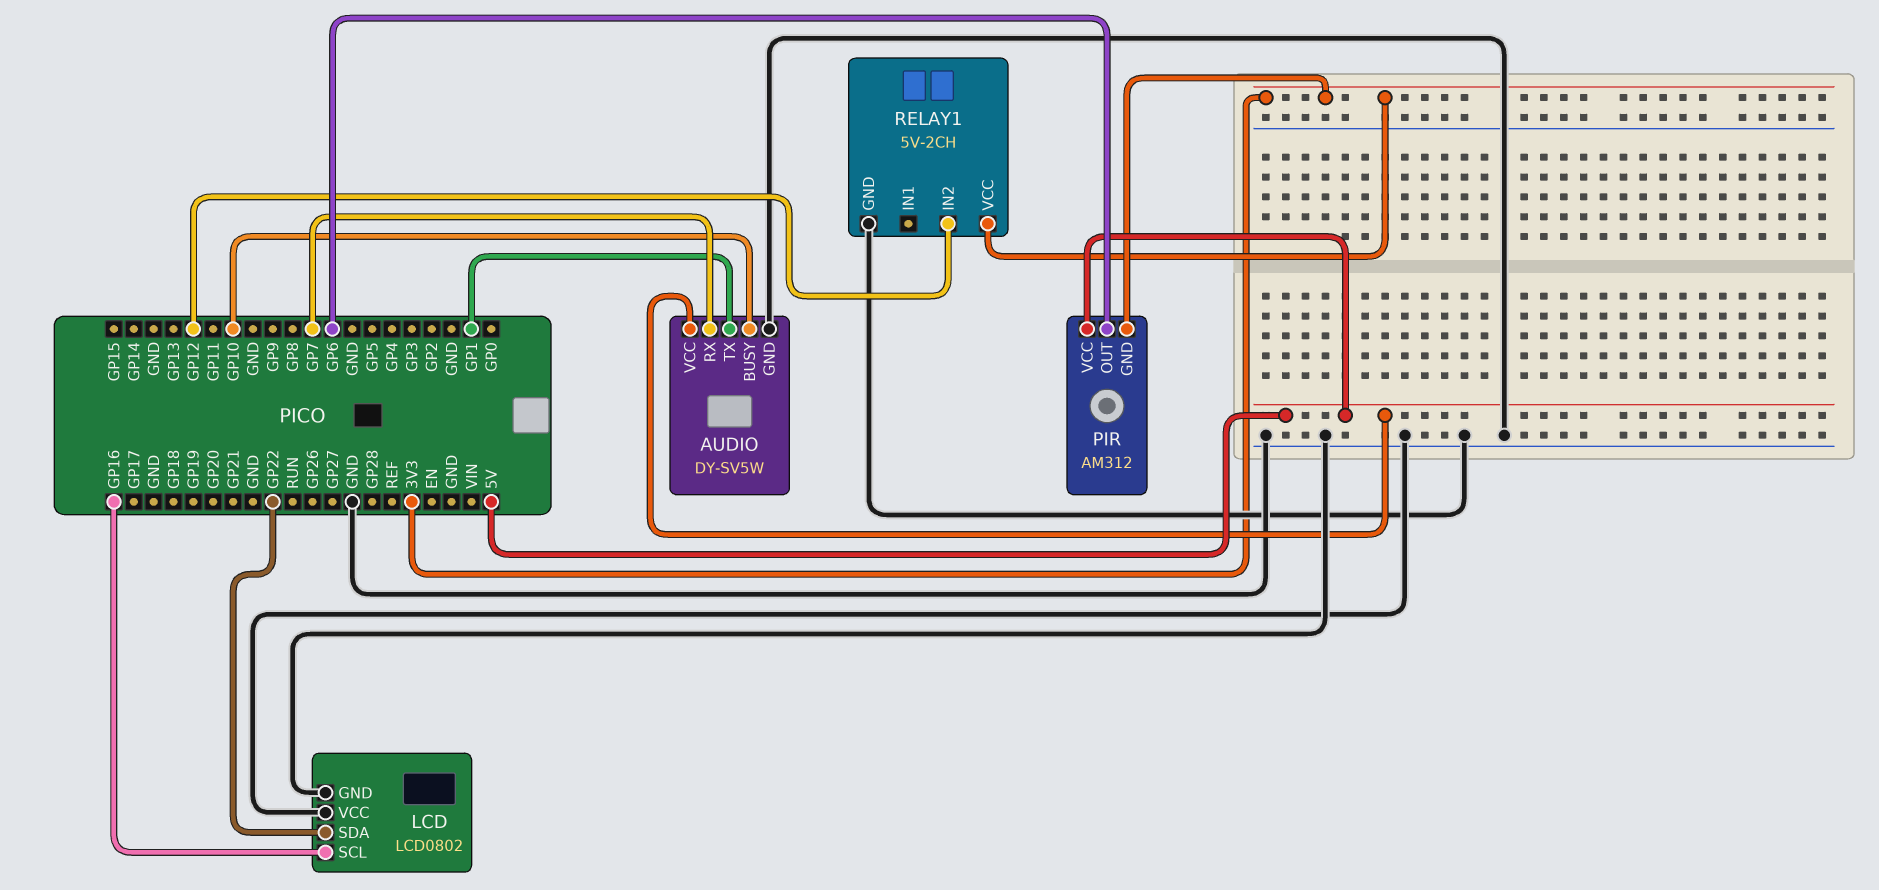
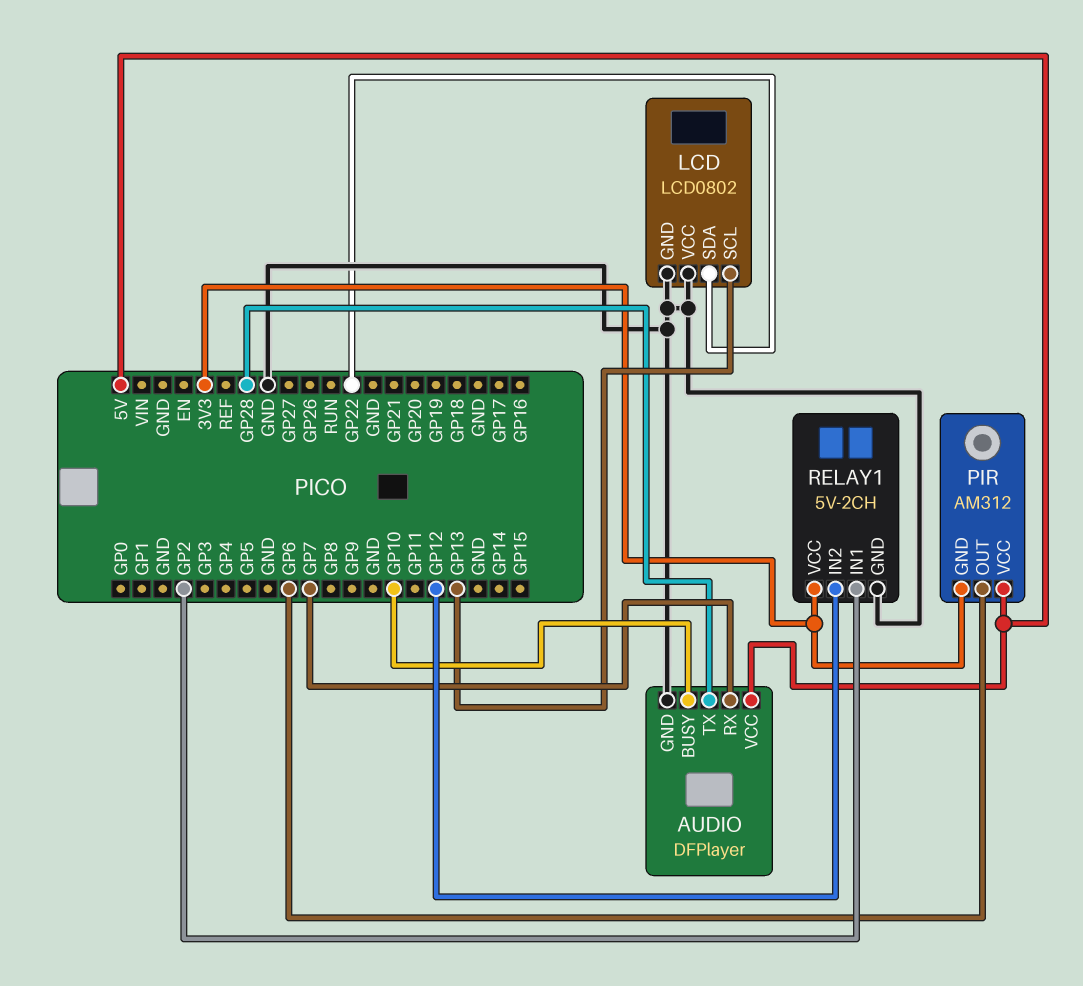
AUDIO: DY-SV5W -> DFPlayer
AUDIO pin TX: GP1 -> GP28
LCD pin SCL: GP16 -> GP13
RELAY1 pin IN1: none -> GP2

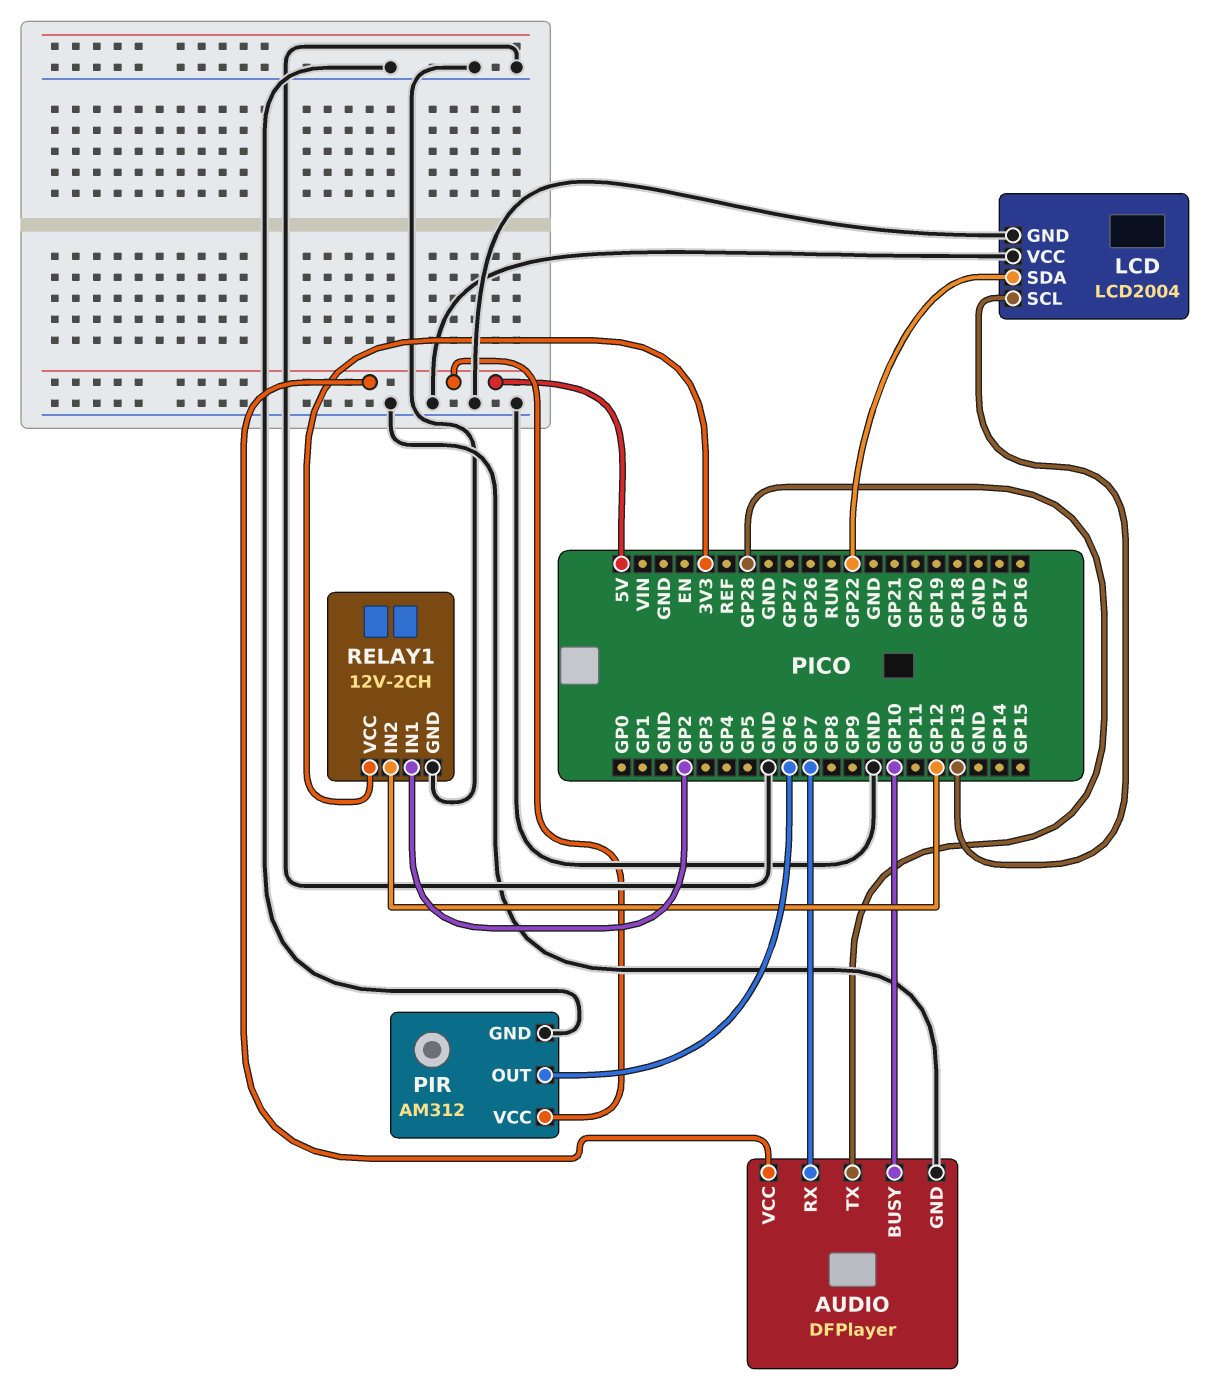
LCD: LCD0802 -> LCD2004
PIR pin GND: 3V3 -> GND
RELAY1: 5V-2CH -> 12V-2CH

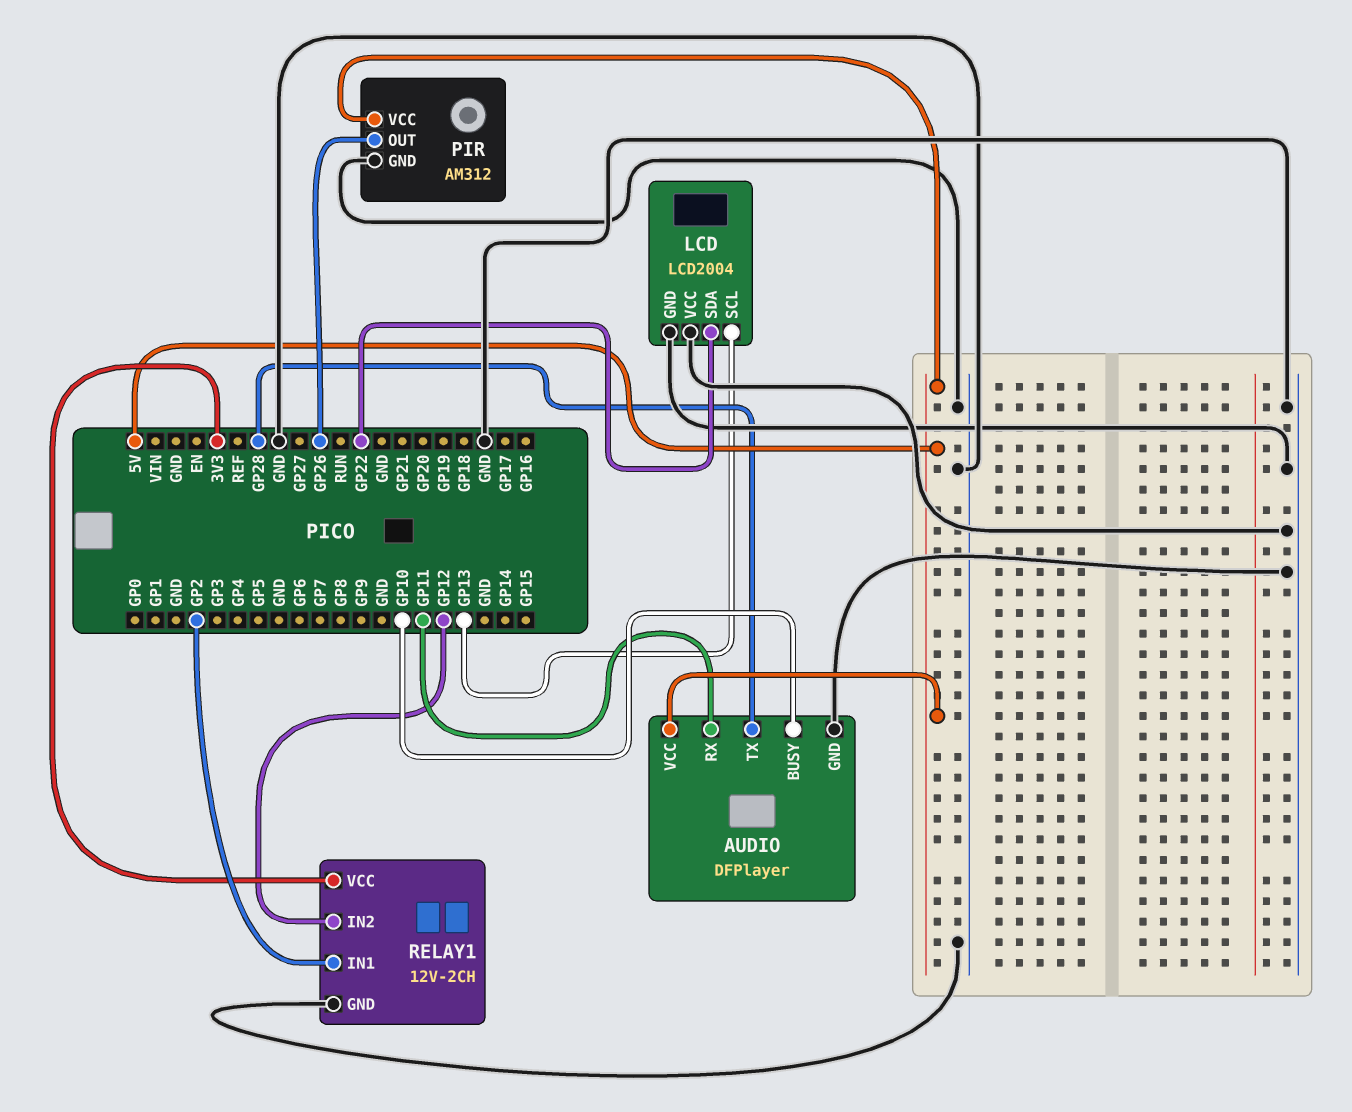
AUDIO pin RX: GP7 -> GP11
PIR pin OUT: GP6 -> GP26

